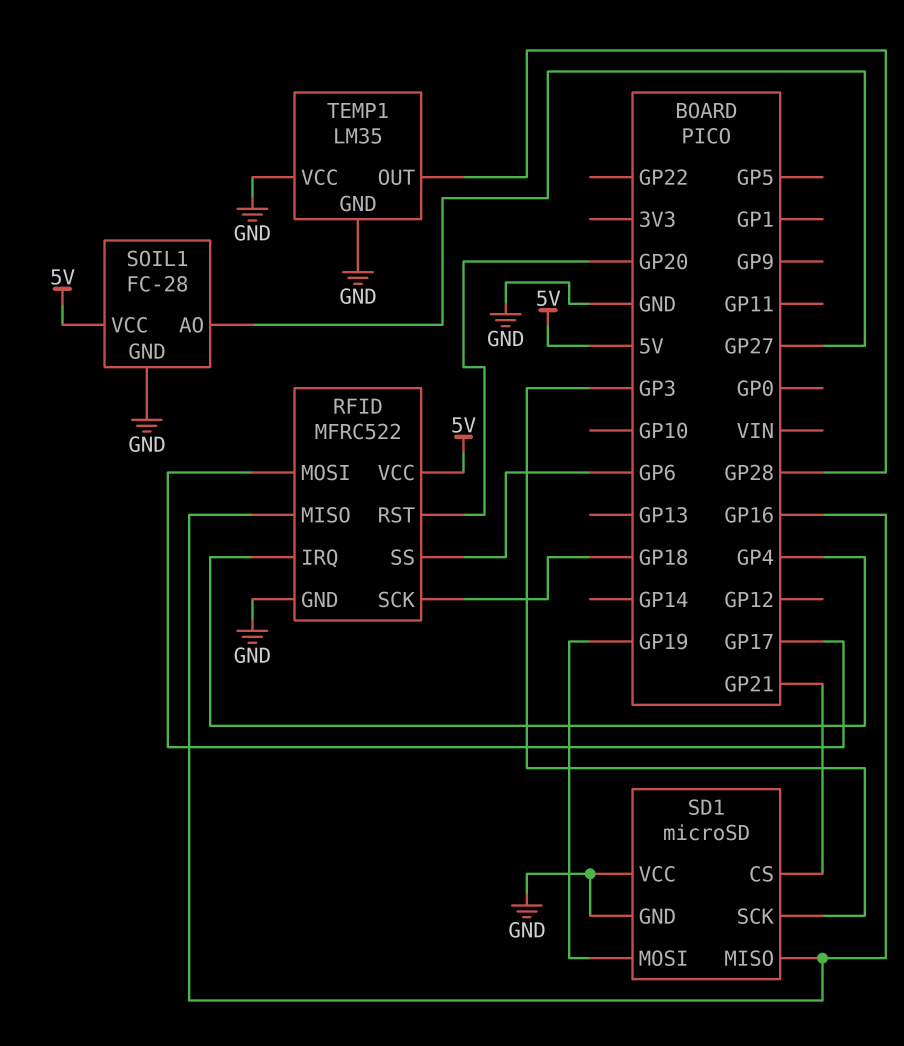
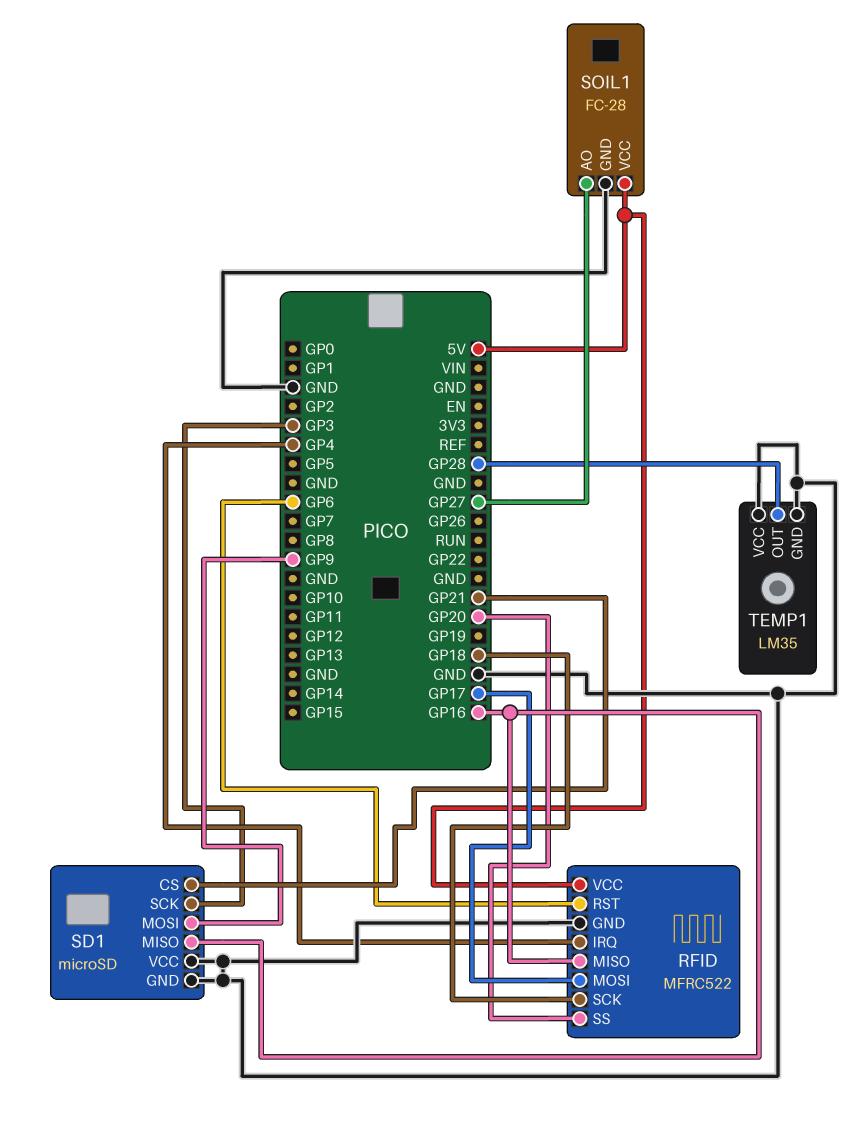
RFID pin RST: GP20 -> GP6
RFID pin SS: GP6 -> GP20
SD1 pin MOSI: GP19 -> GP9

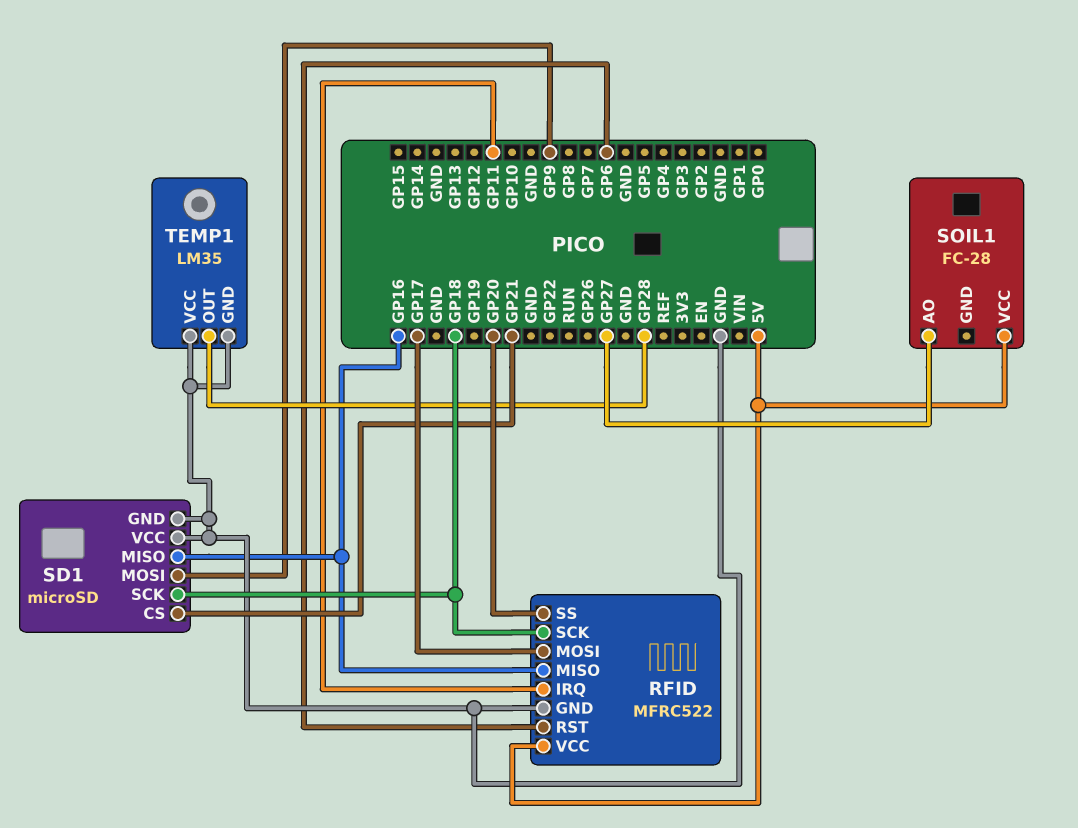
RFID pin IRQ: GP4 -> GP11
SD1 pin SCK: GP3 -> GP18
SOIL1 pin GND: GND -> none

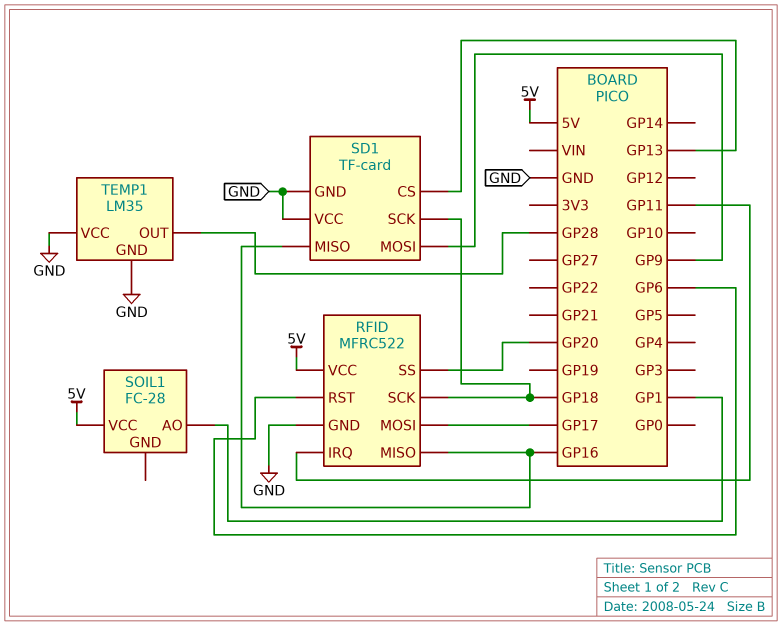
SD1: microSD -> TF-card
SD1 pin CS: GP21 -> GP13
SOIL1 pin AO: GP27 -> GP1

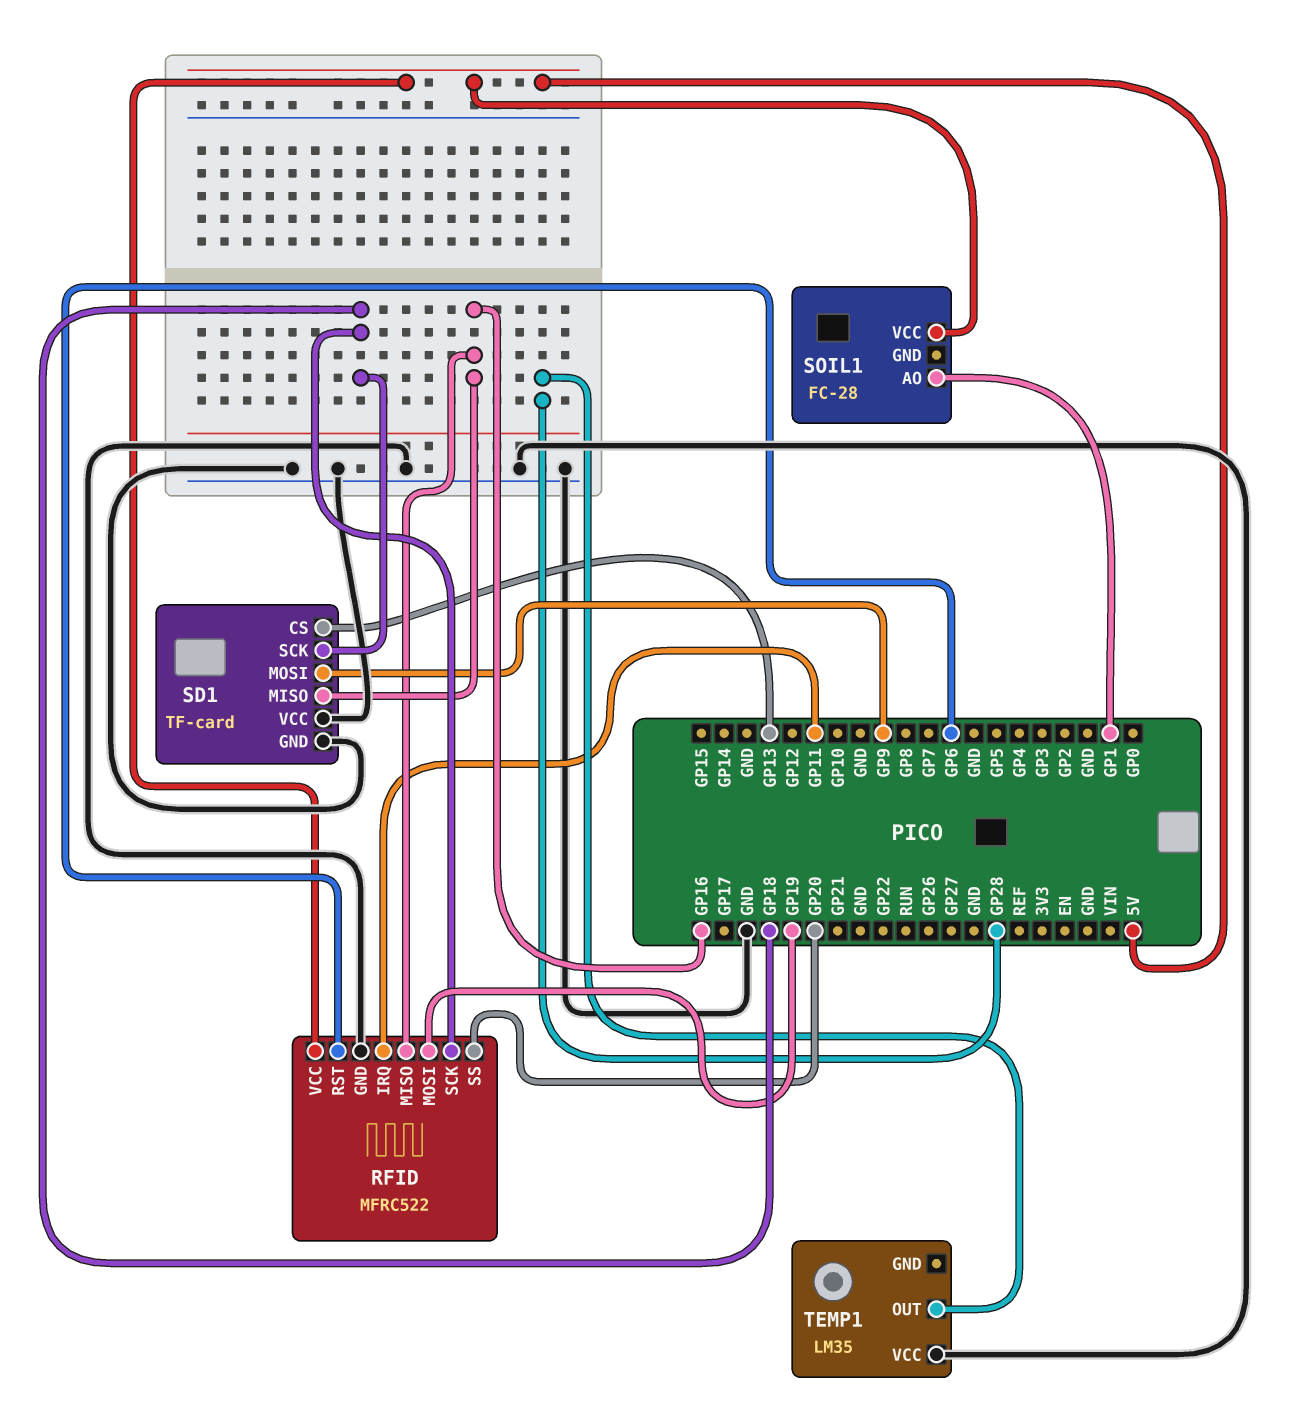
RFID pin MOSI: GP17 -> GP19
TEMP1 pin GND: GND -> none

